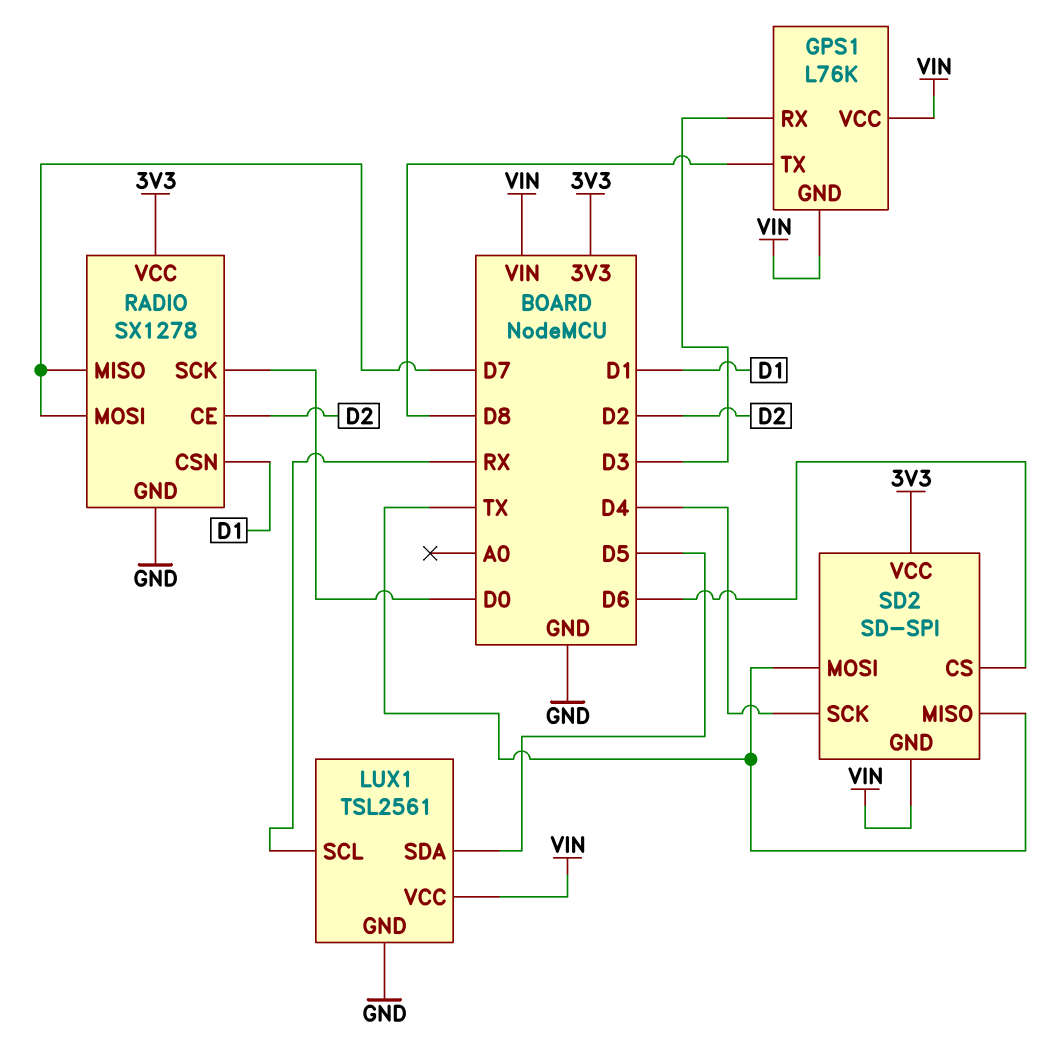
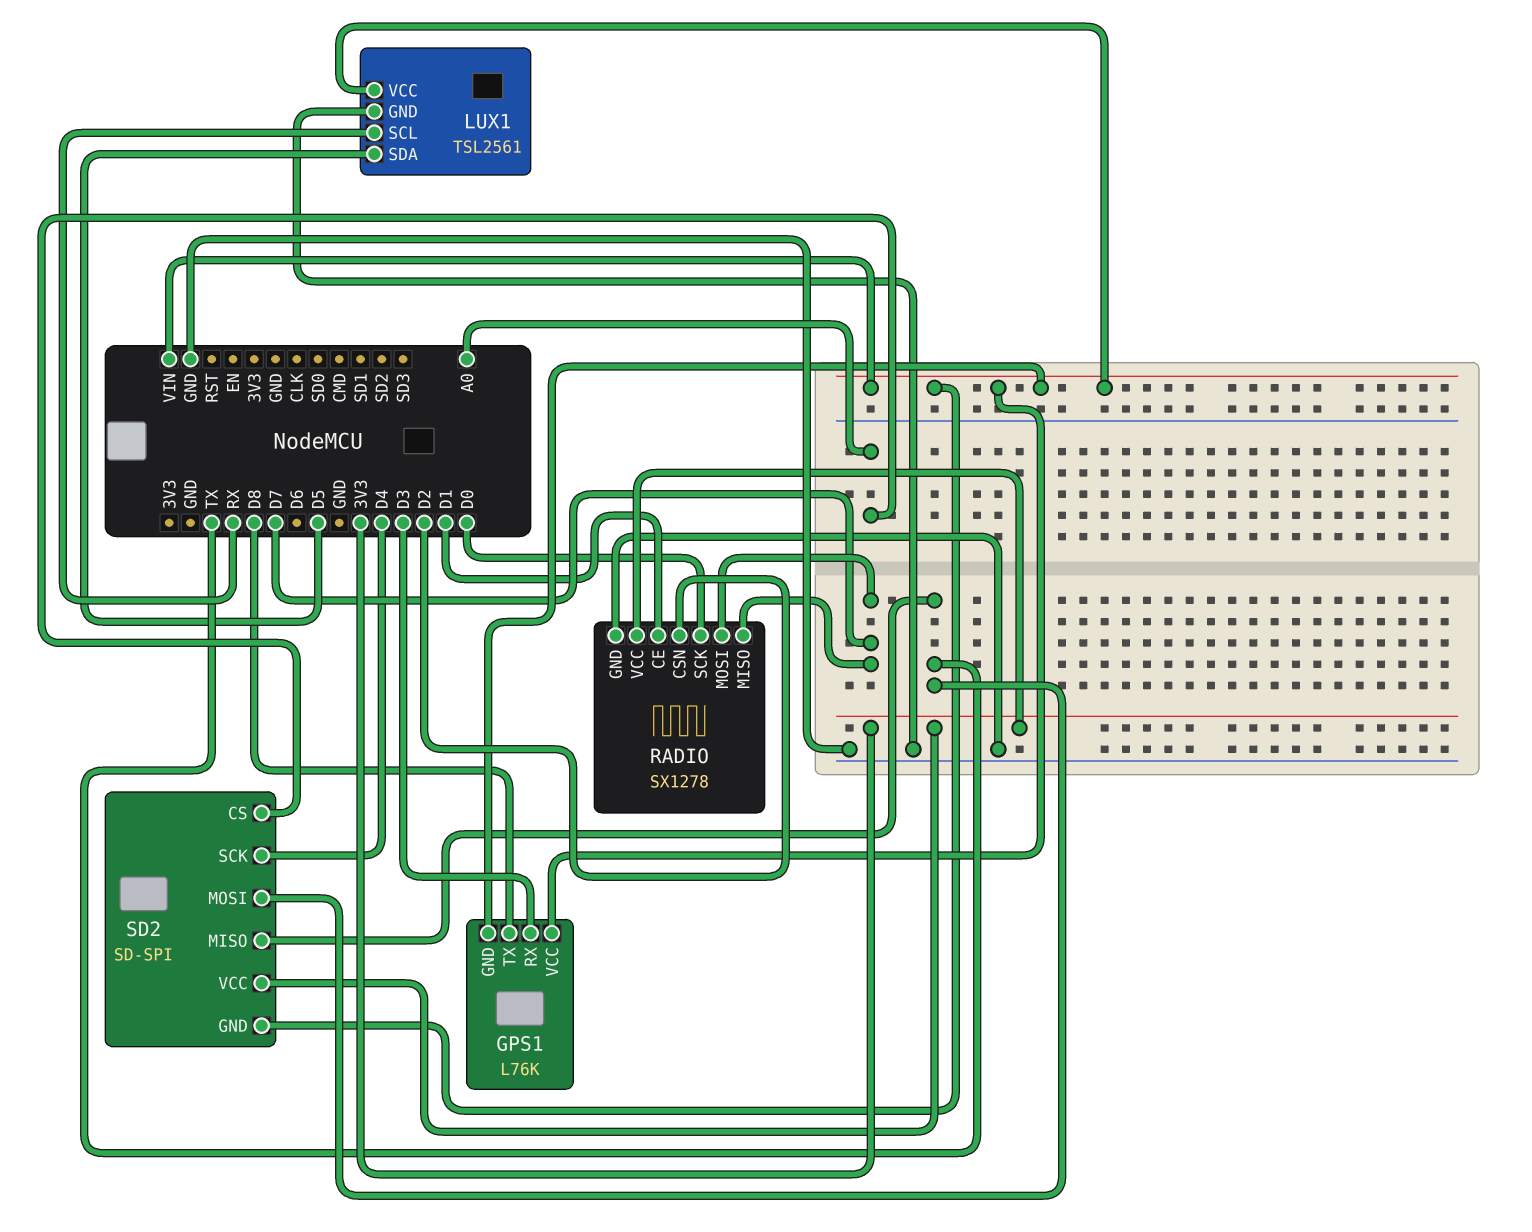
RADIO pin CE: D2 -> D1
RADIO pin CSN: D1 -> D2
SD2 pin CS: D6 -> A0

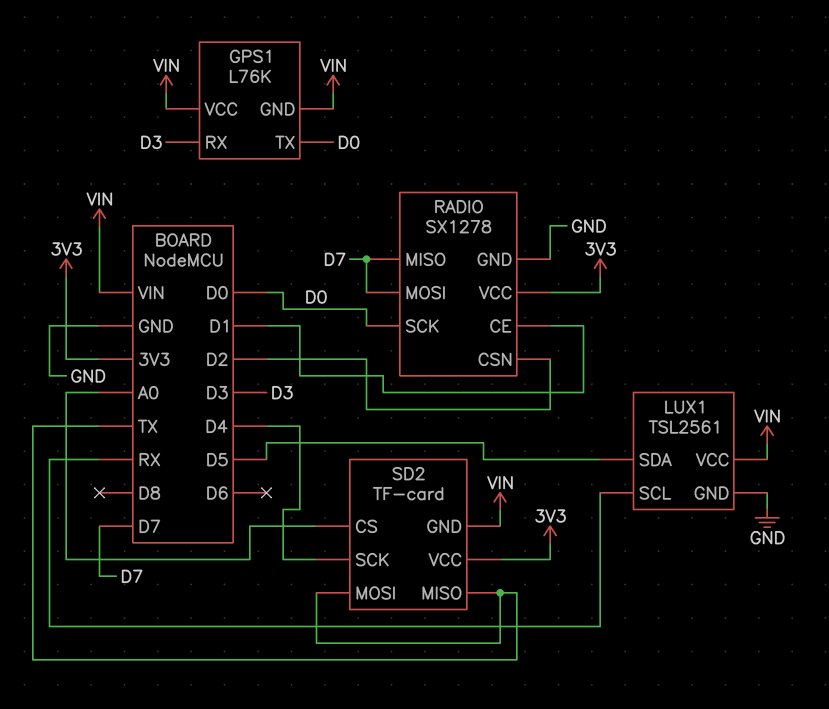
GPS1 pin TX: D8 -> D0
SD2: SD-SPI -> TF-card

